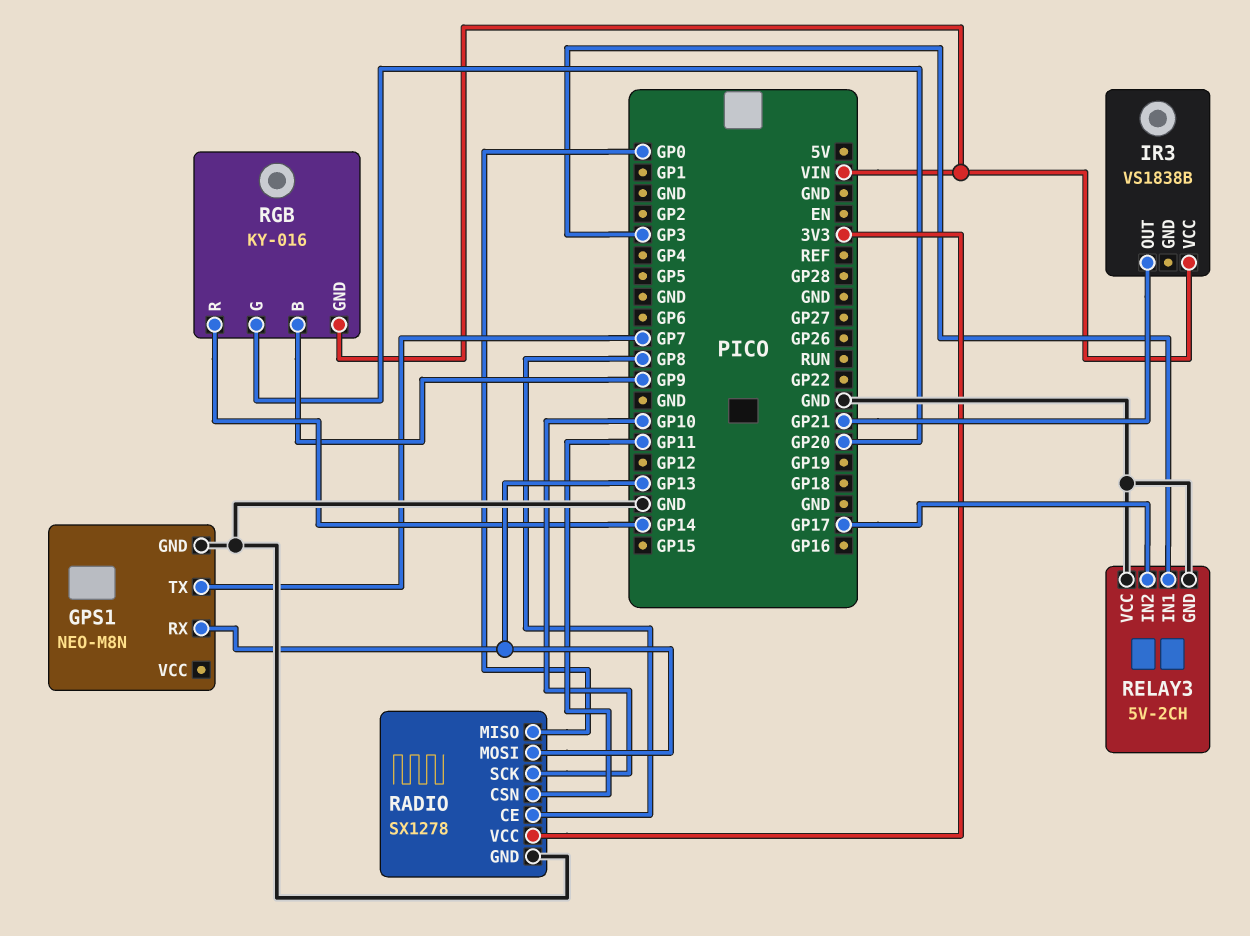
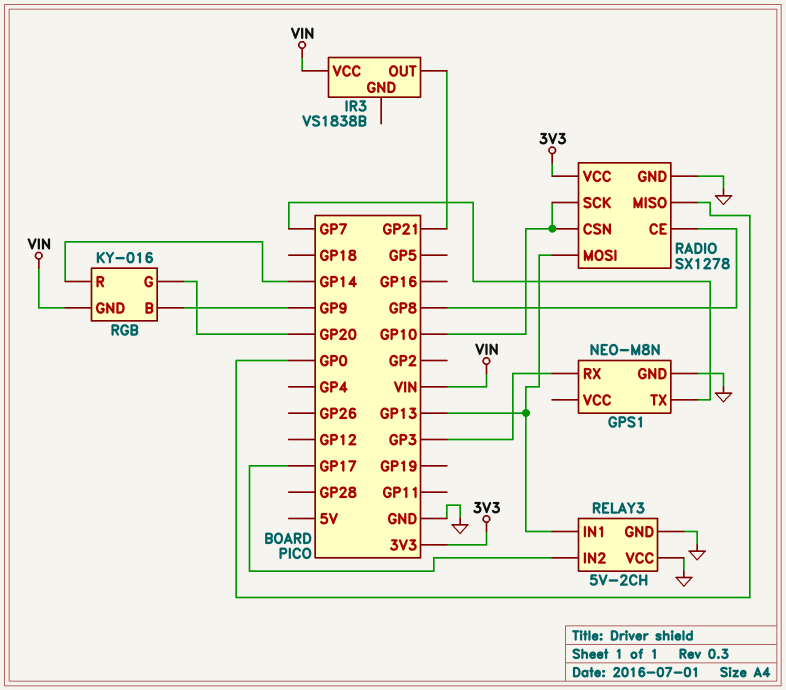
GPS1 pin RX: GP13 -> GP3
RADIO pin CSN: GP11 -> GP10
RELAY3 pin IN1: GP3 -> GP13

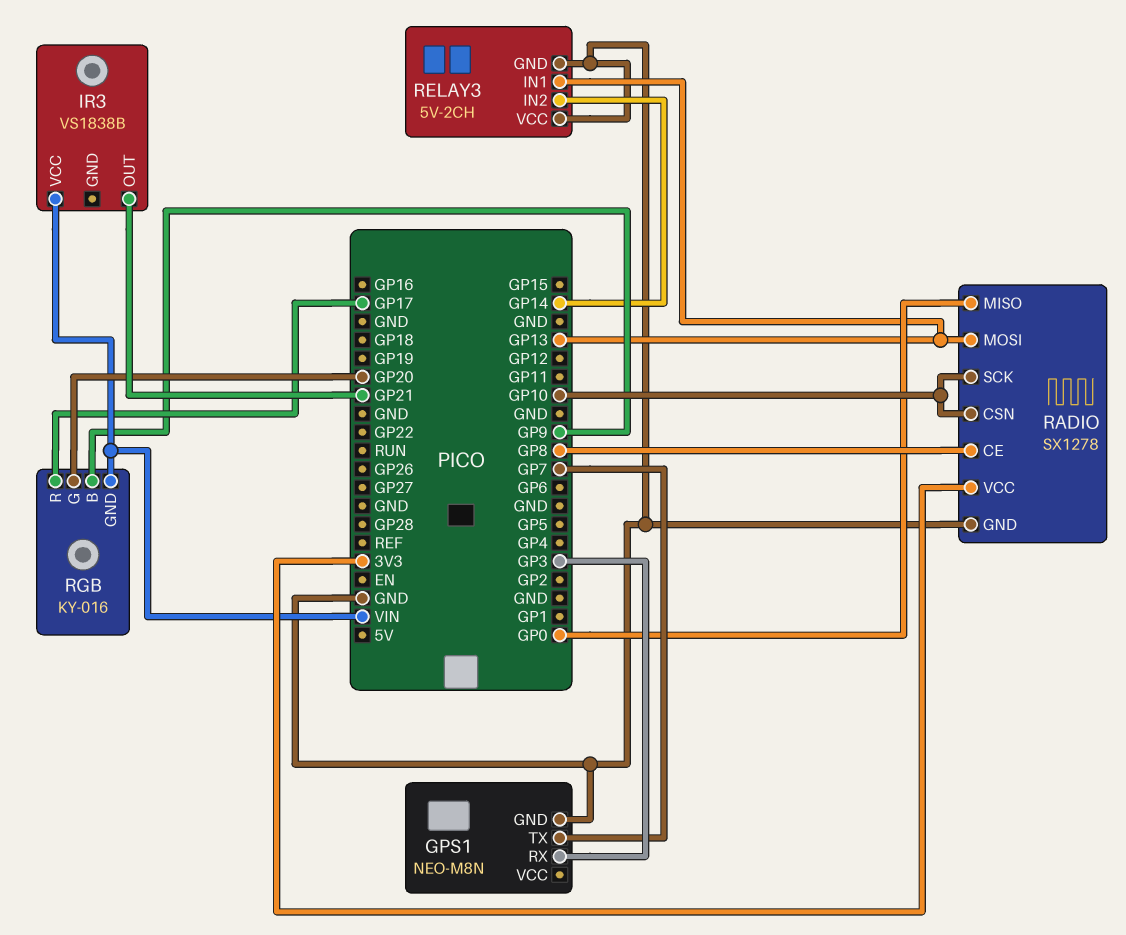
RELAY3 pin IN2: GP17 -> GP14
RGB pin R: GP14 -> GP17

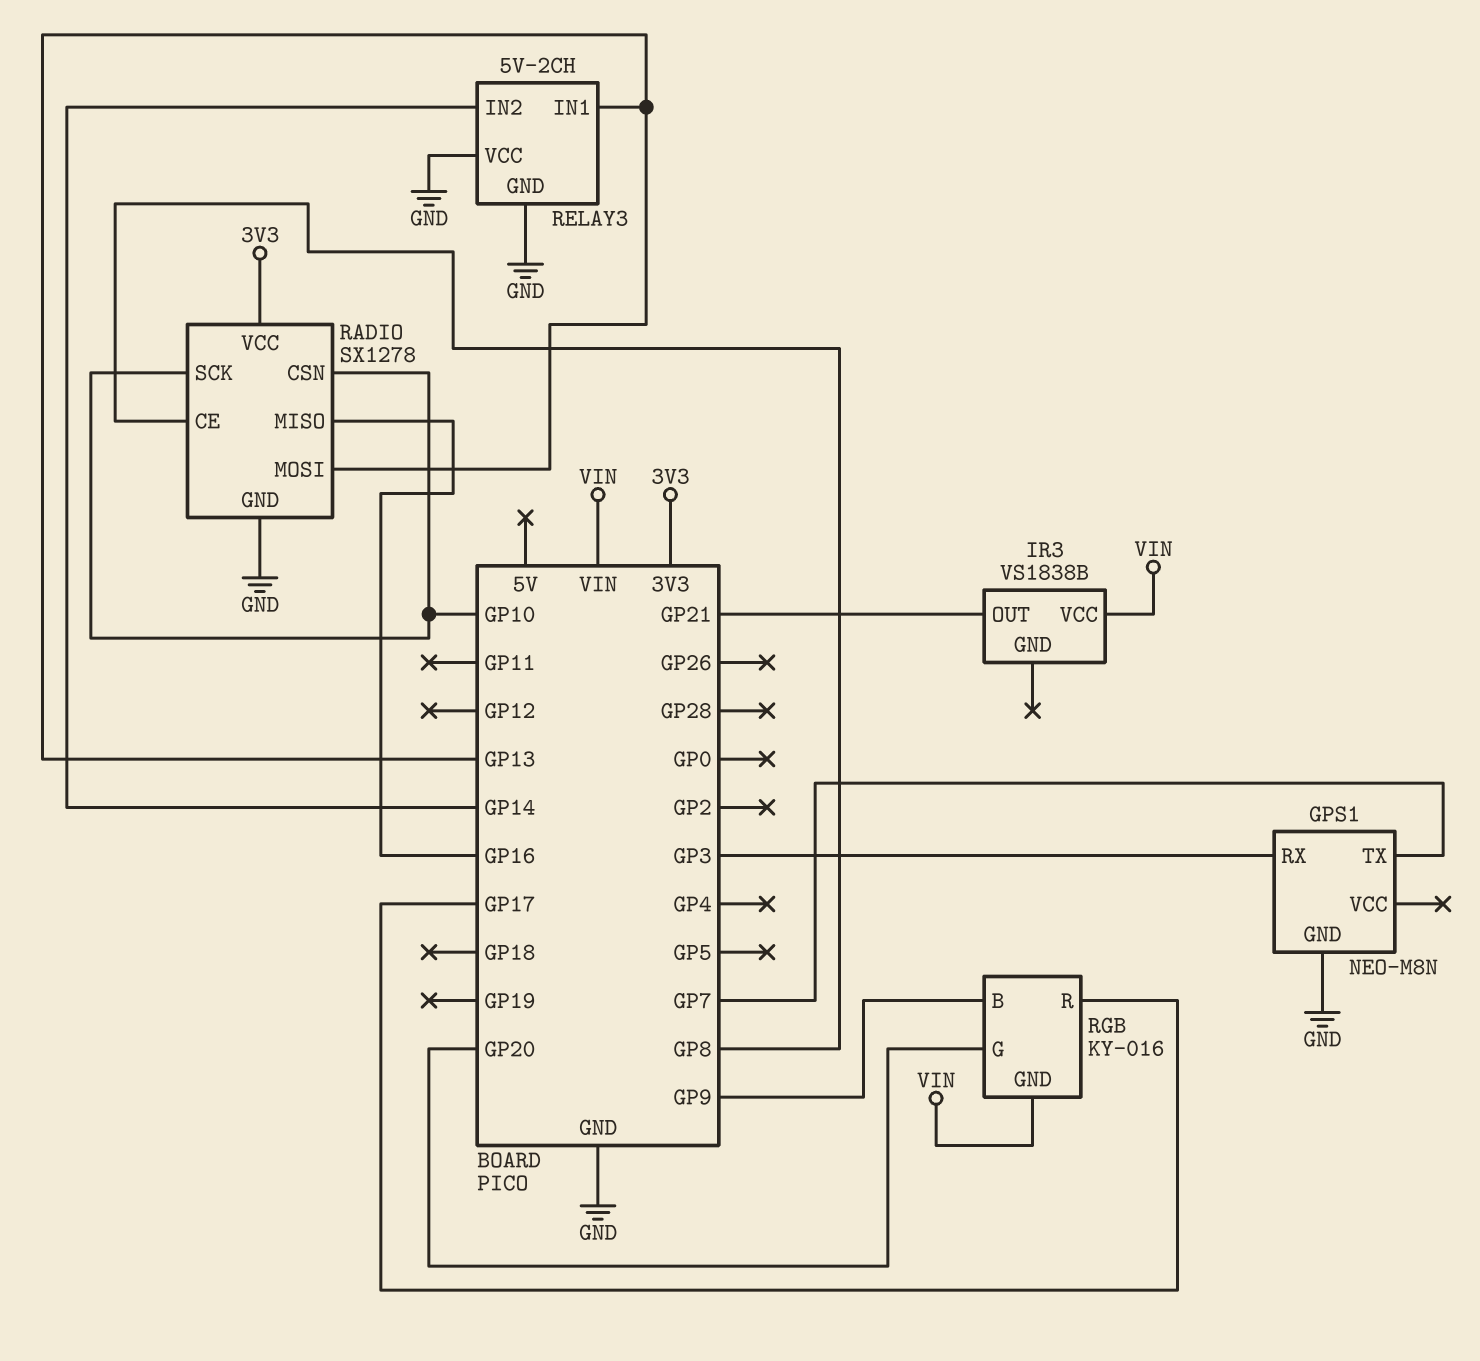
RADIO pin MISO: GP0 -> GP16

